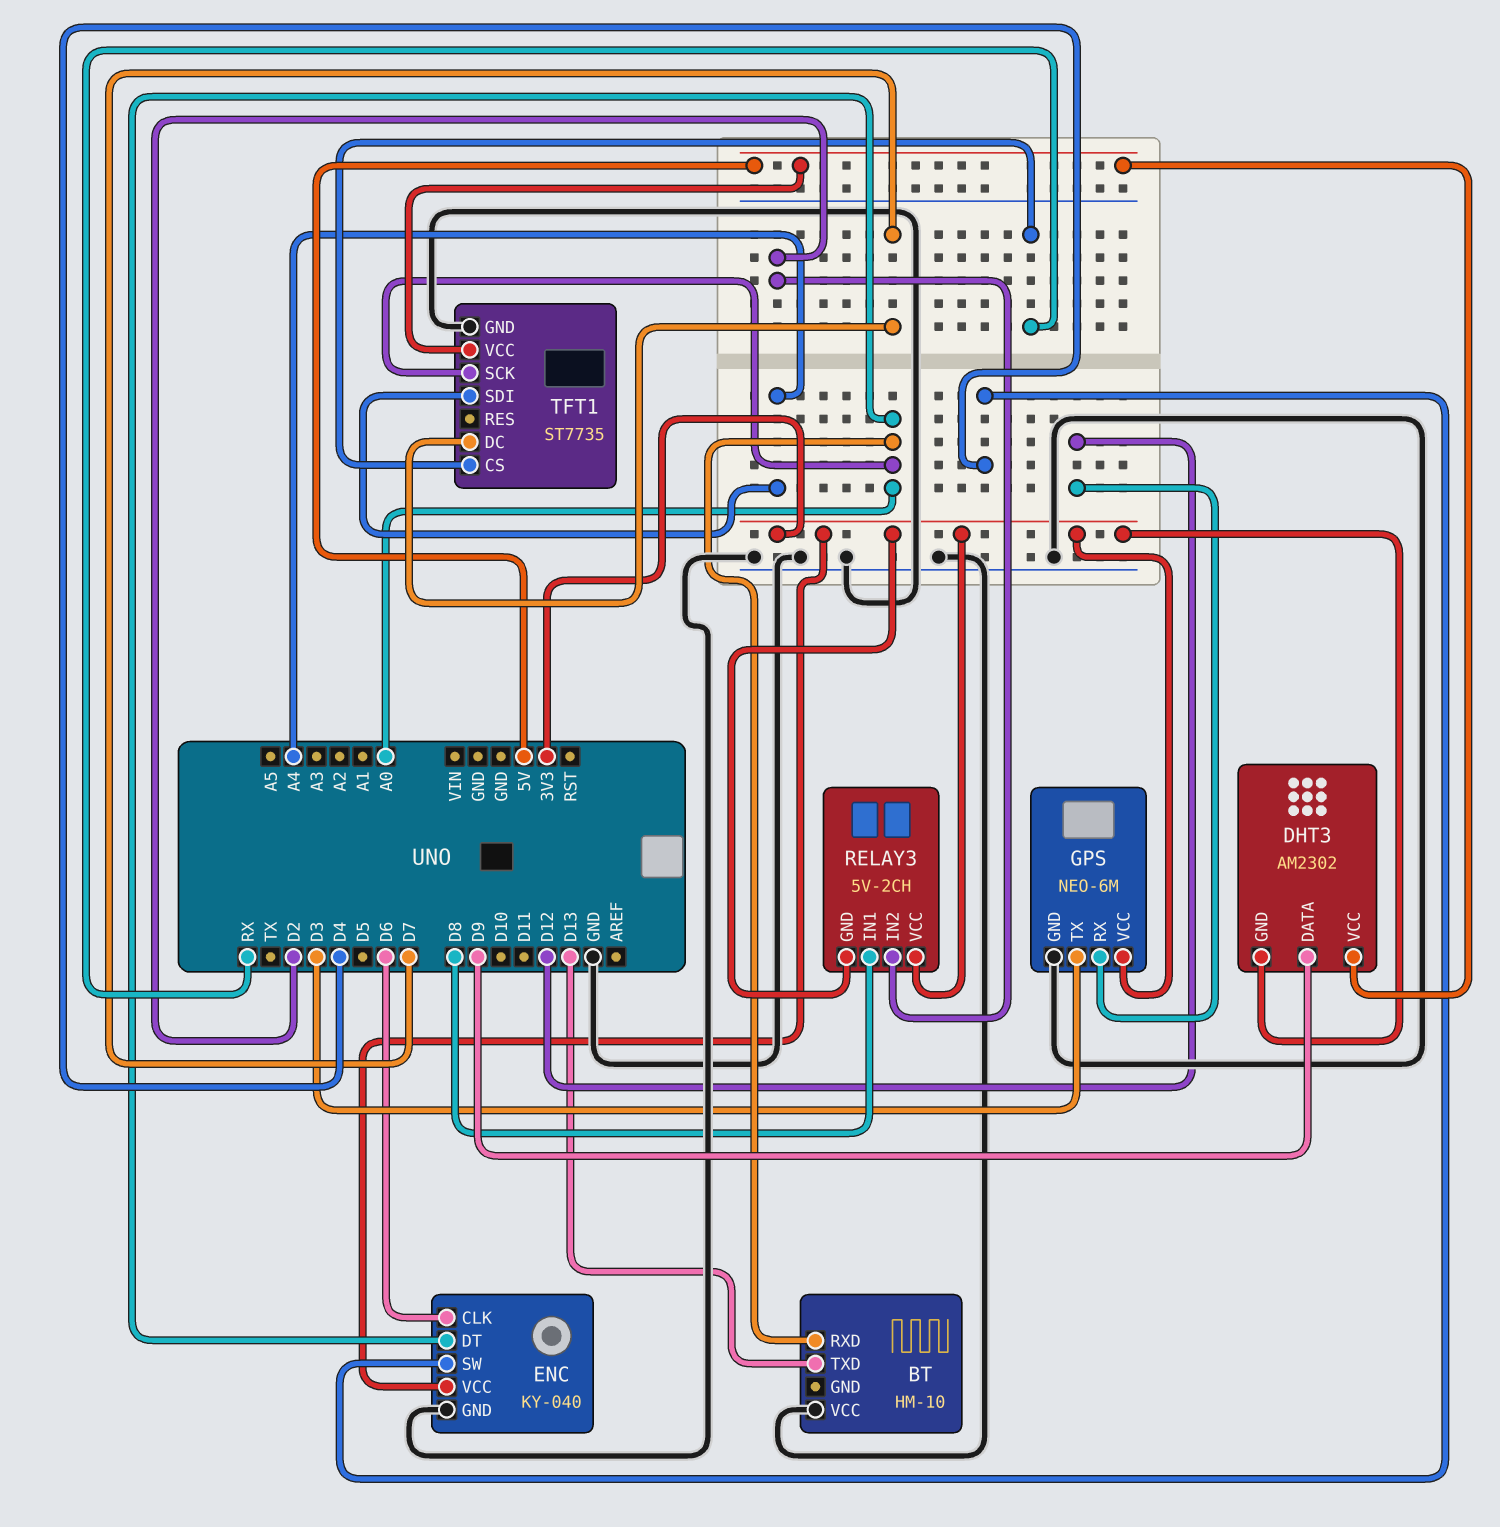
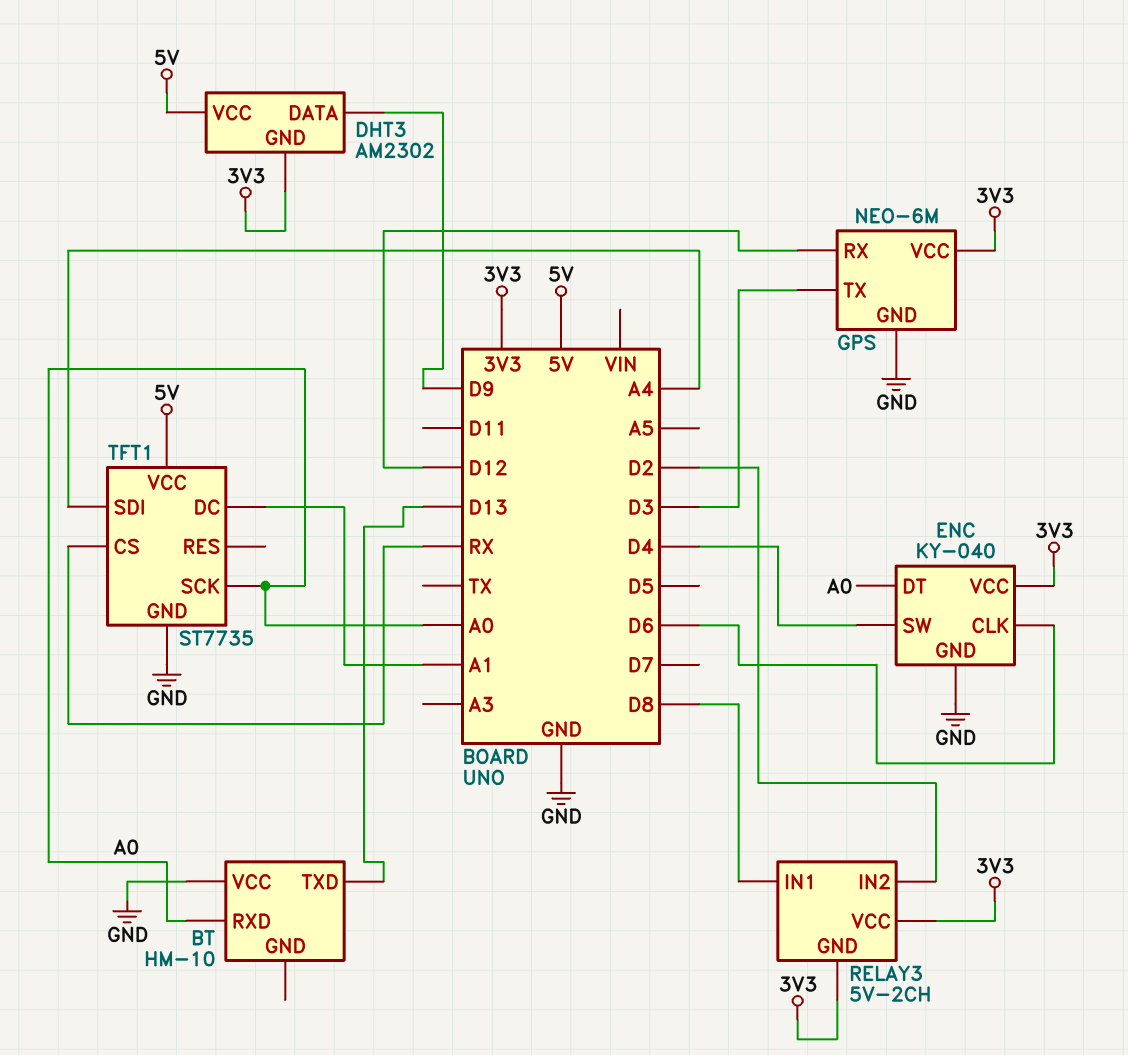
TFT1 pin DC: D7 -> A1

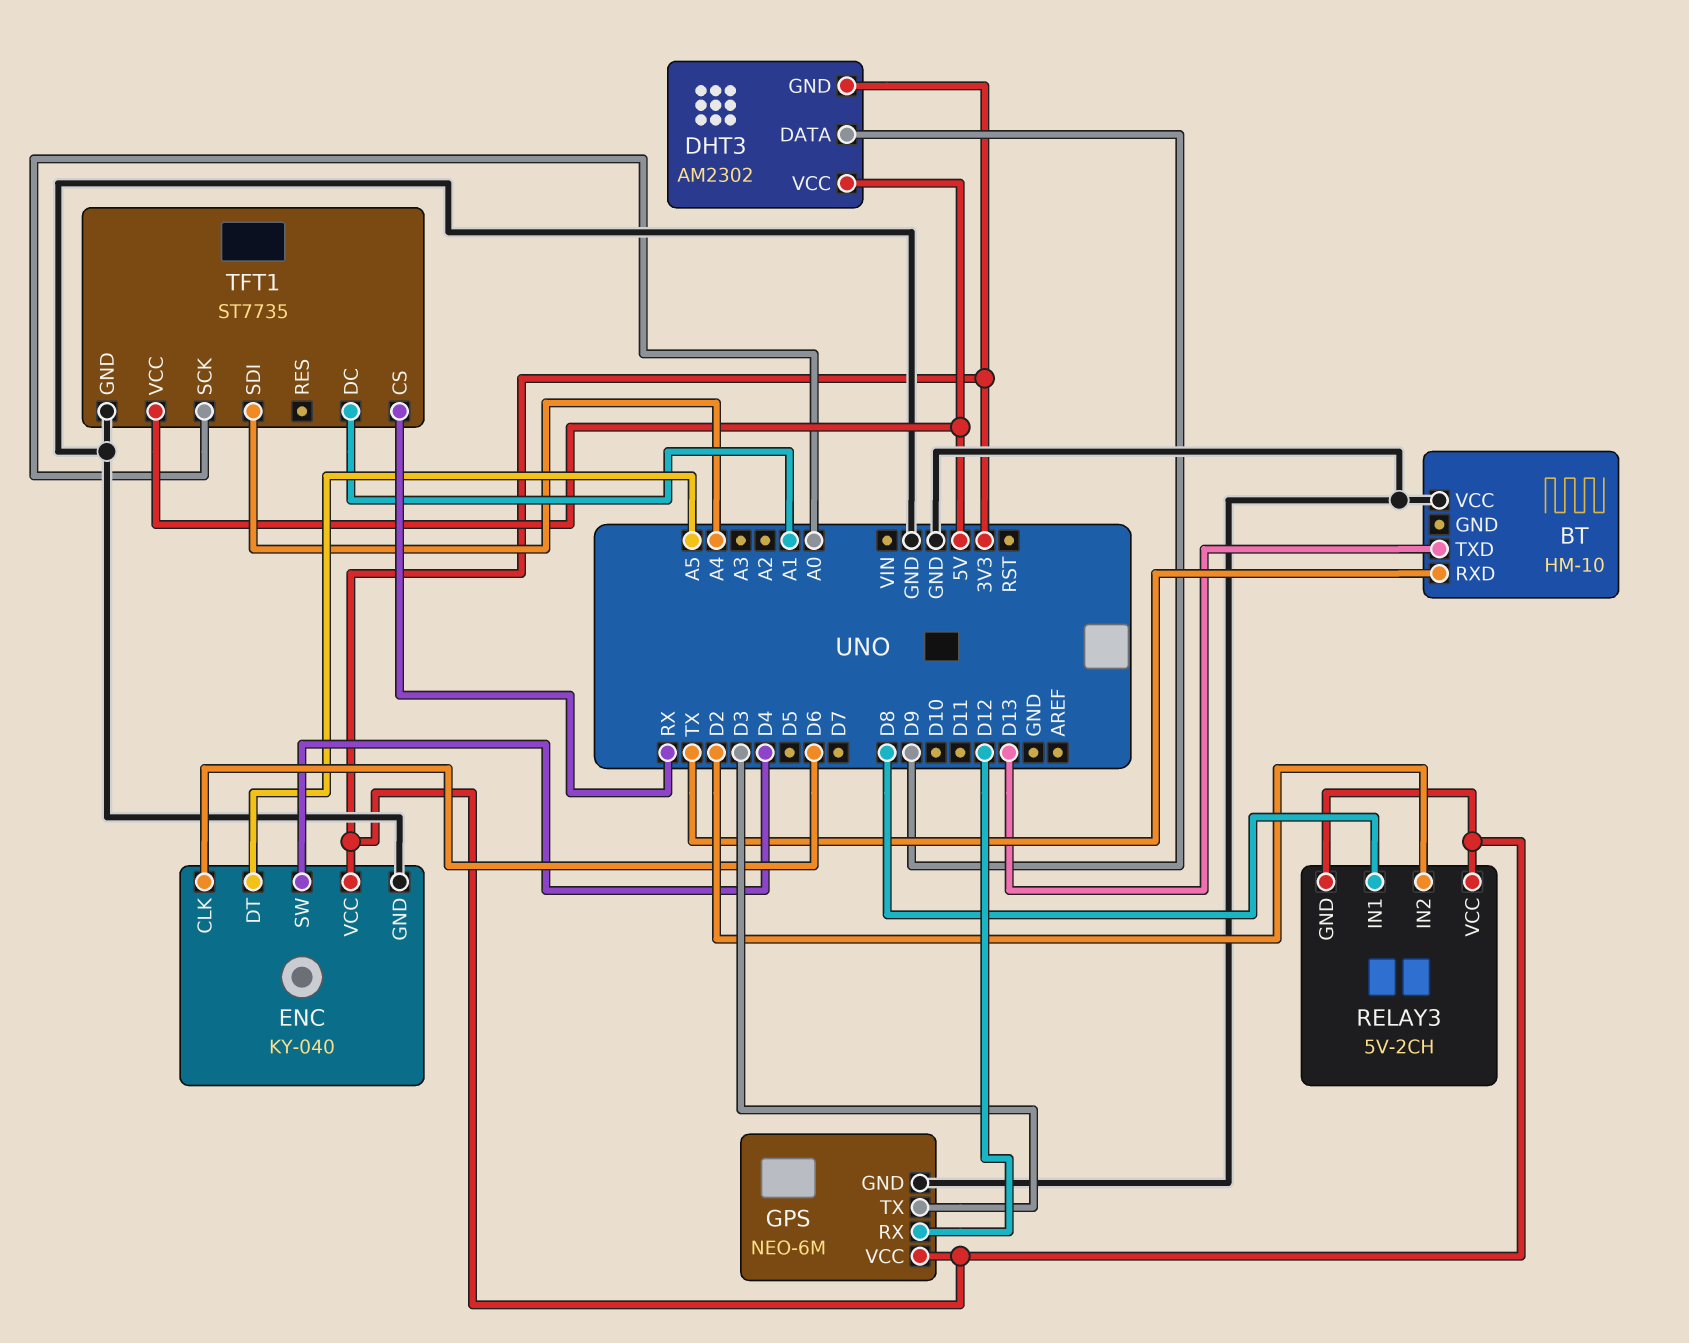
BT pin RXD: A0 -> TX
ENC pin DT: A0 -> A5

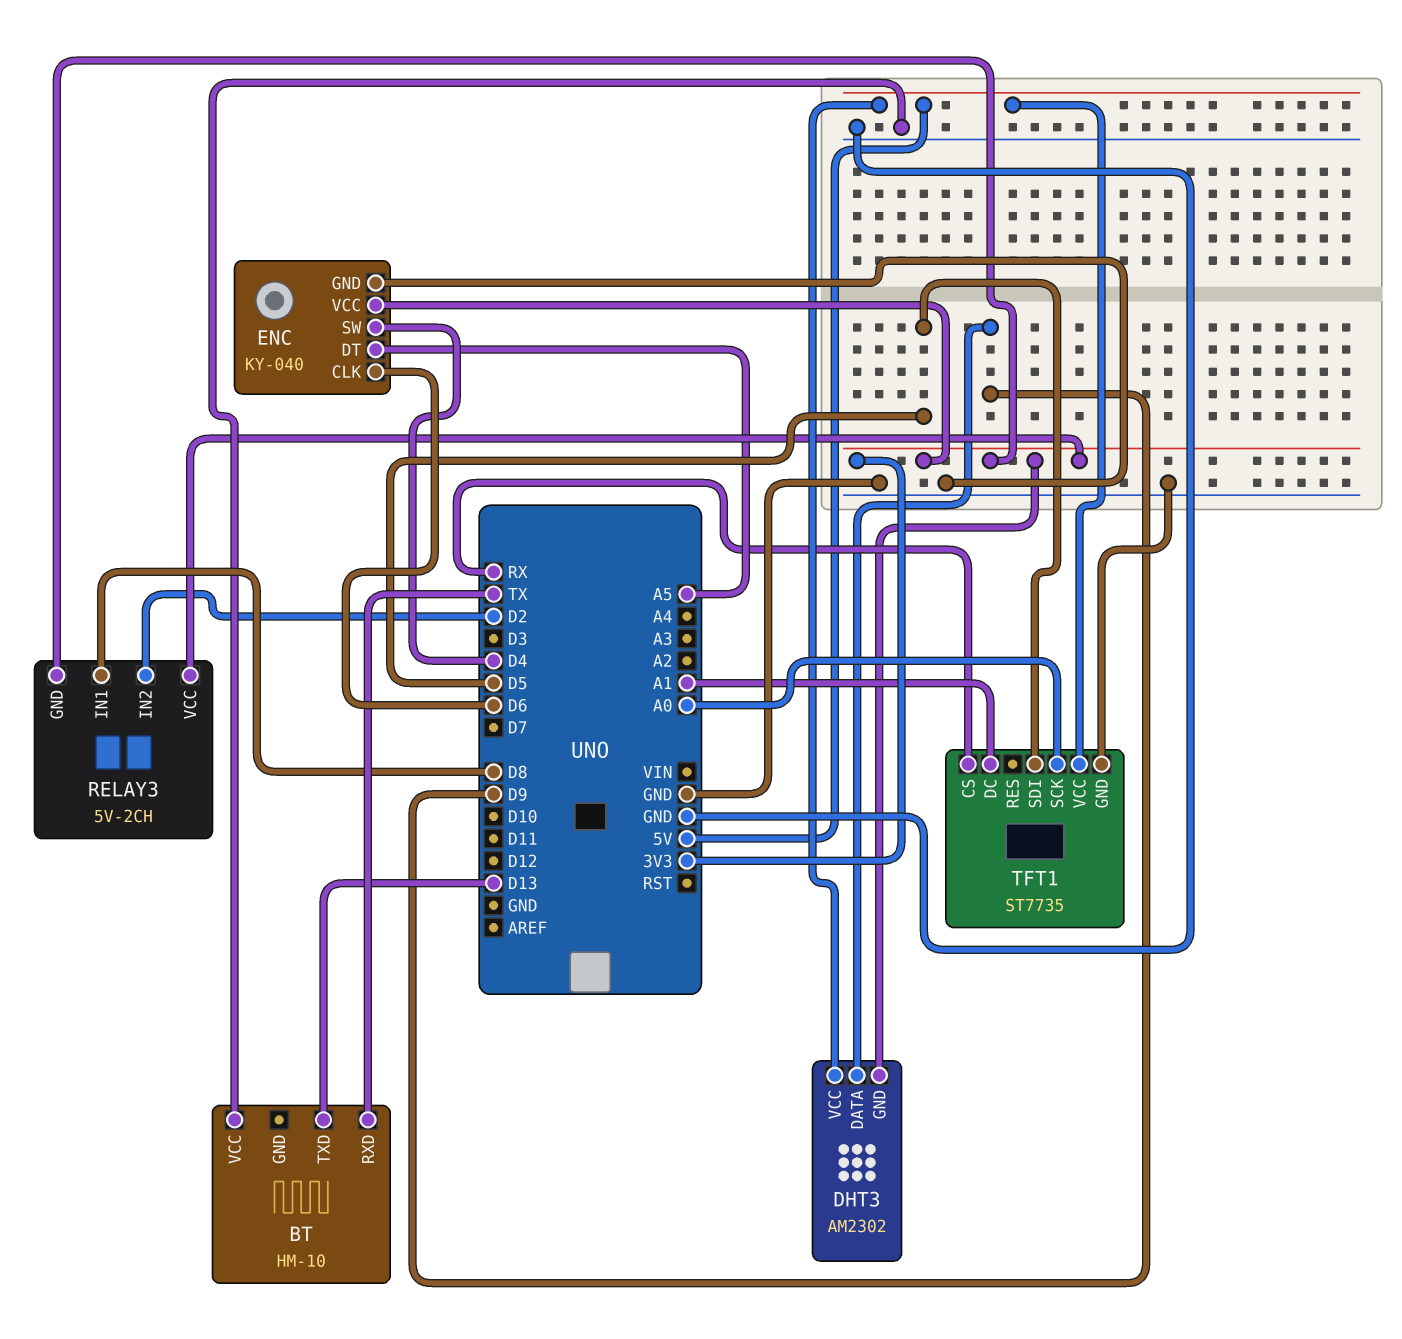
GPS: NEO-6M -> none
GPS pin GND: GND -> none
GPS pin RX: D12 -> none
GPS pin TX: D3 -> none
GPS pin VCC: 3V3 -> none
TFT1 pin SDI: A4 -> D5

